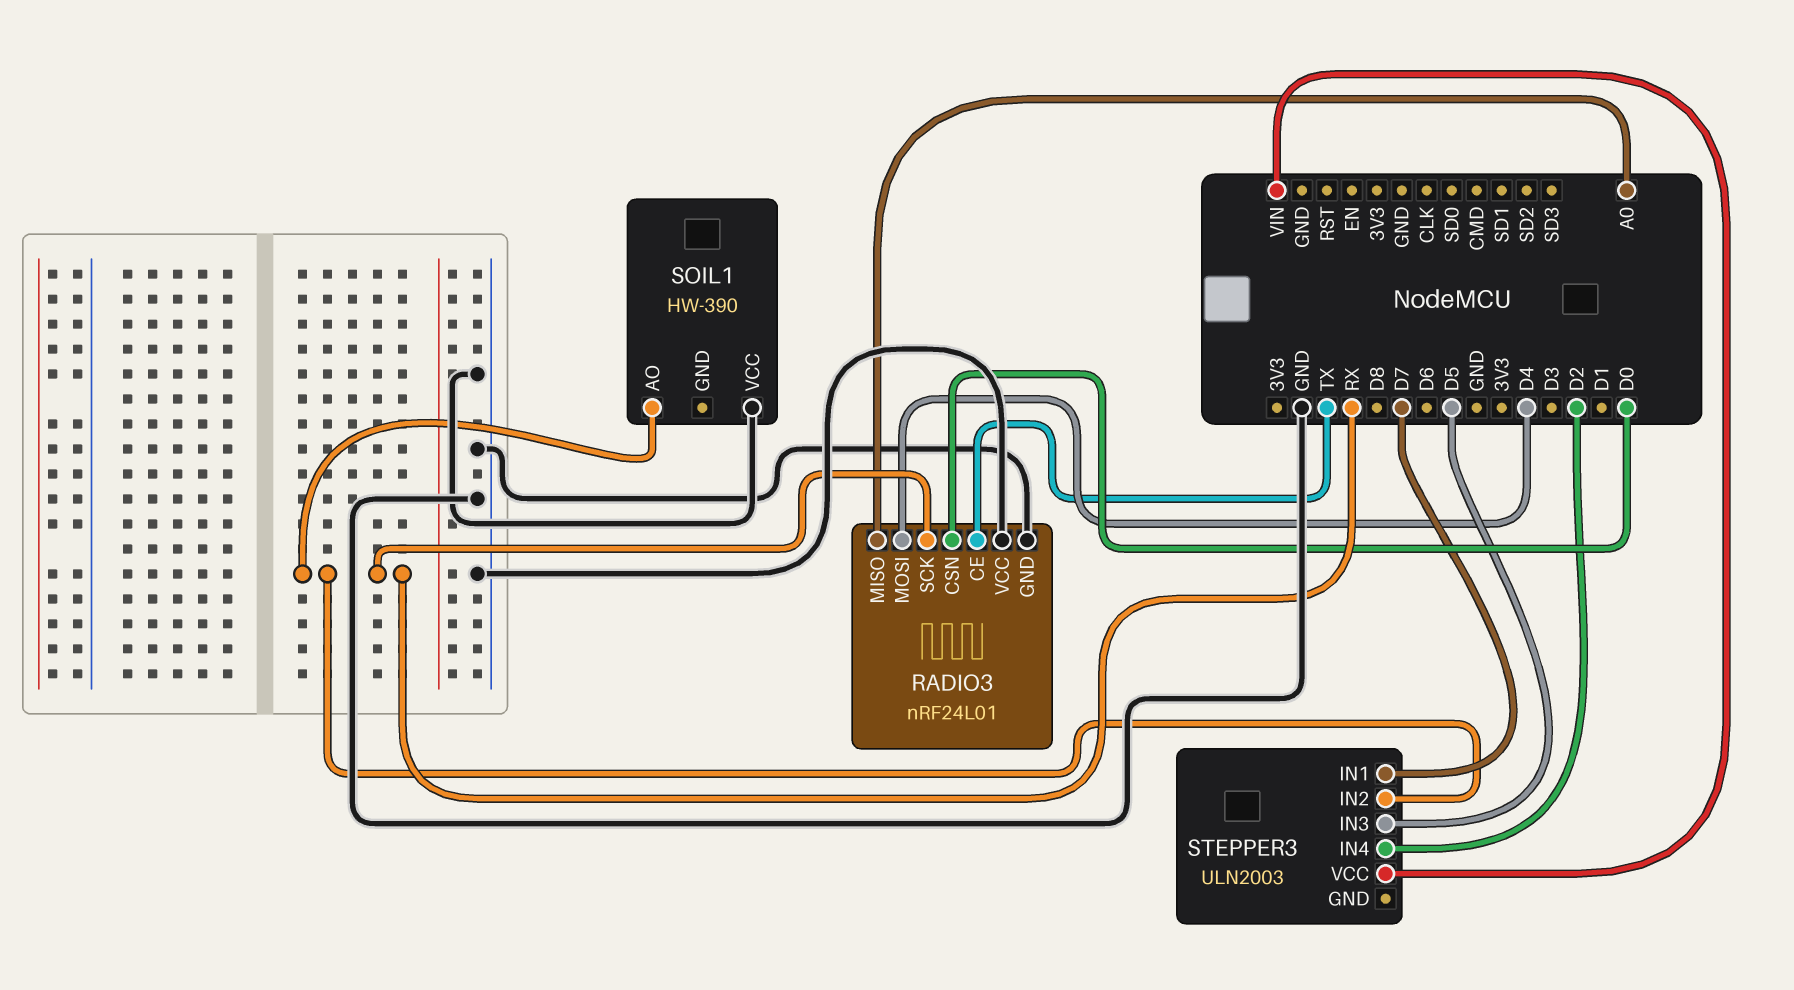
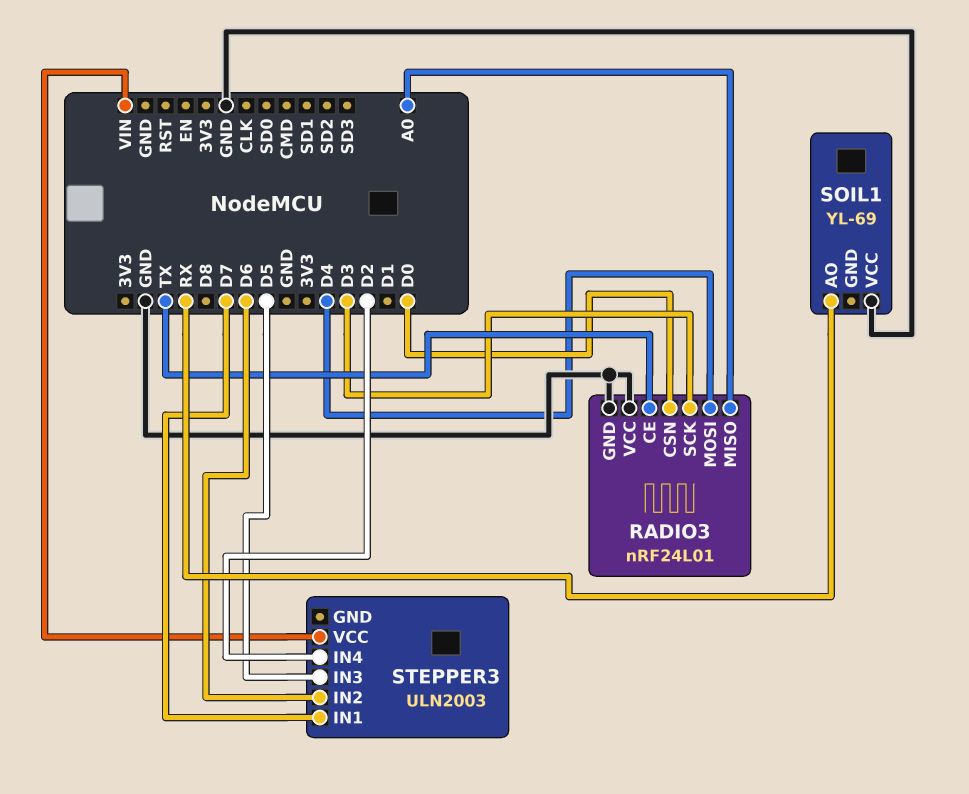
RADIO3 pin SCK: RX -> D3
SOIL1: HW-390 -> YL-69
STEPPER3 pin IN2: RX -> D6

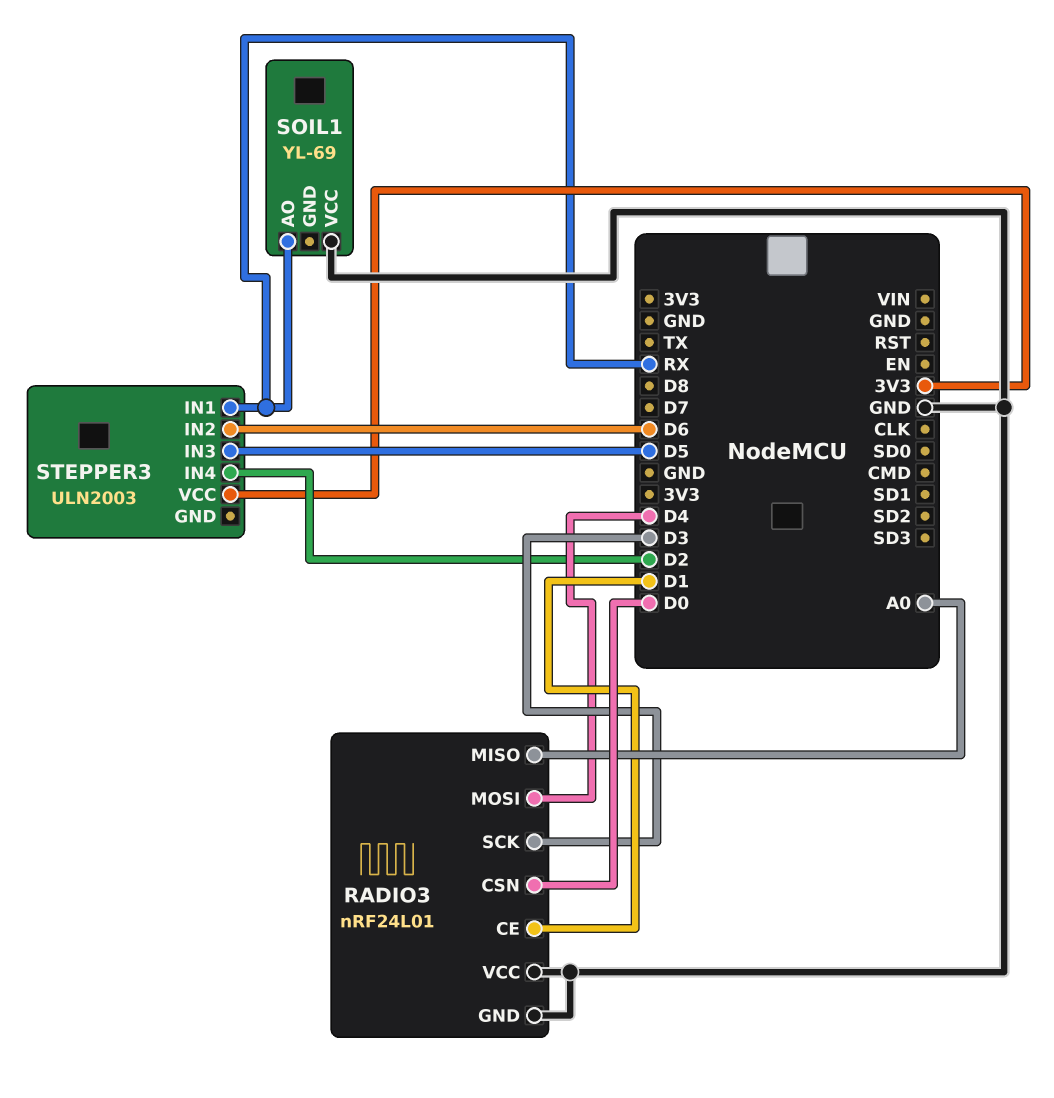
RADIO3 pin CE: TX -> D1
STEPPER3 pin IN1: D7 -> RX
STEPPER3 pin VCC: VIN -> 3V3

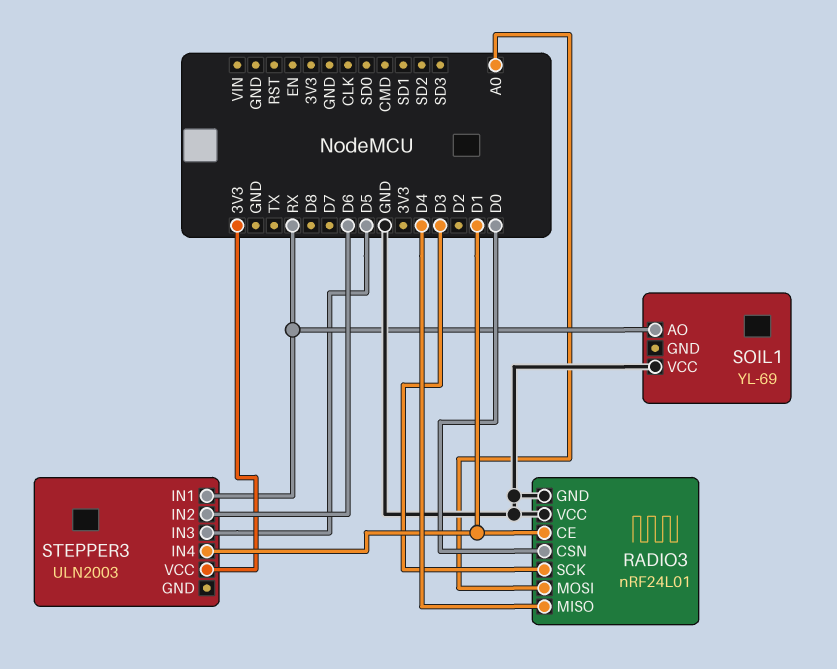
RADIO3 pin MISO: A0 -> D4
RADIO3 pin MOSI: D4 -> A0
STEPPER3 pin IN4: D2 -> D1

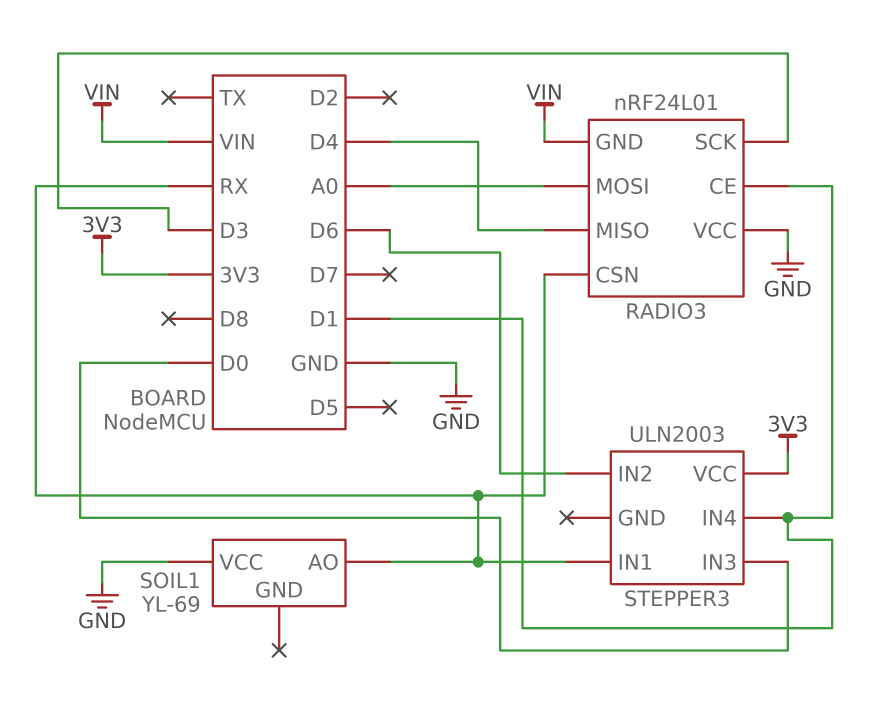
RADIO3 pin CSN: D0 -> RX
RADIO3 pin GND: GND -> VIN
STEPPER3 pin IN3: D5 -> D0

